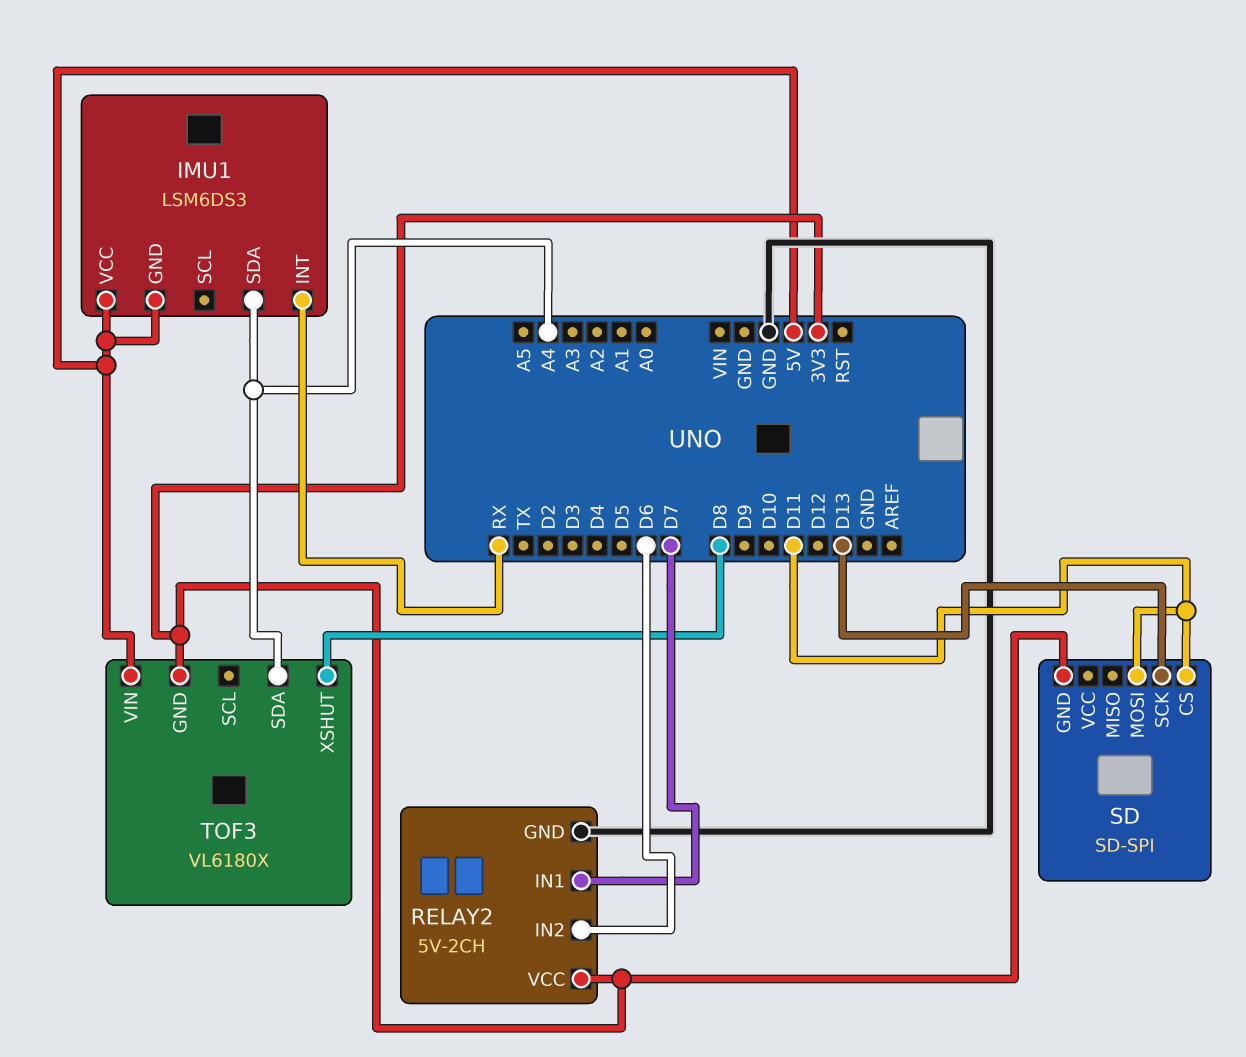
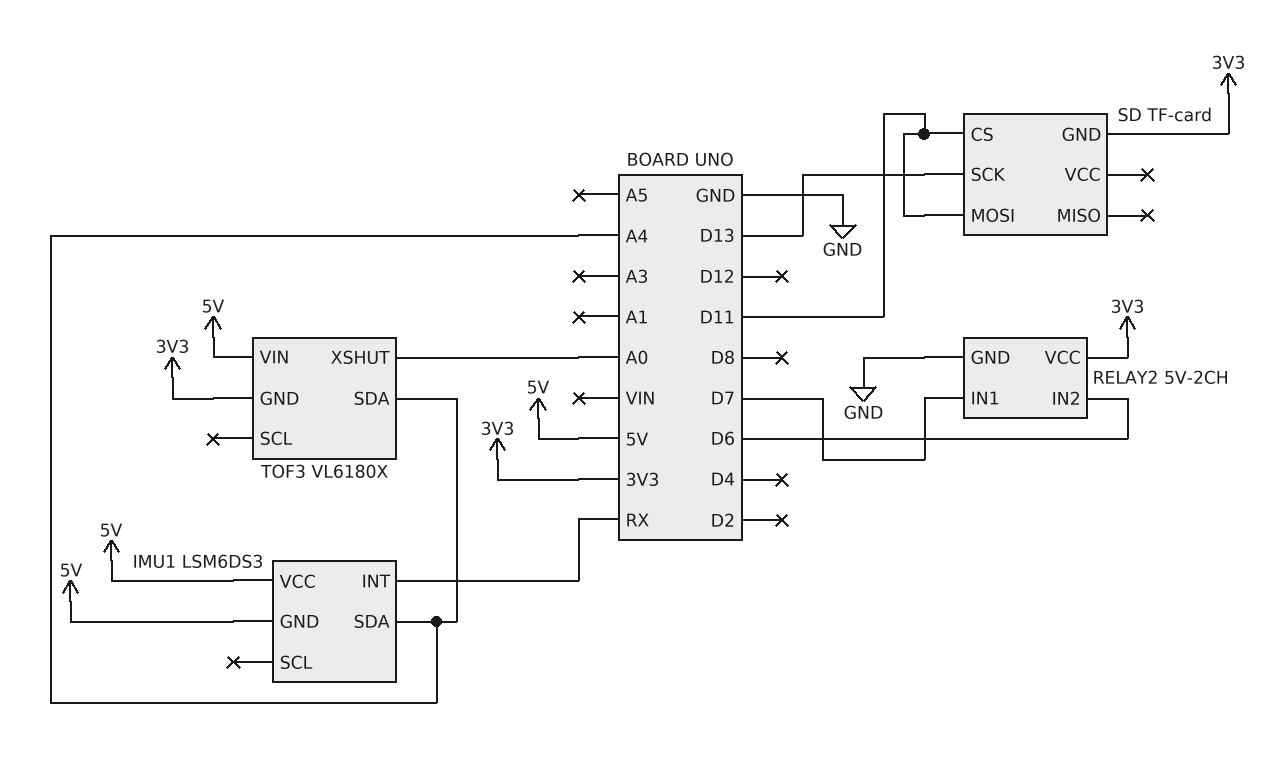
SD: SD-SPI -> TF-card
TOF3 pin XSHUT: D8 -> A0

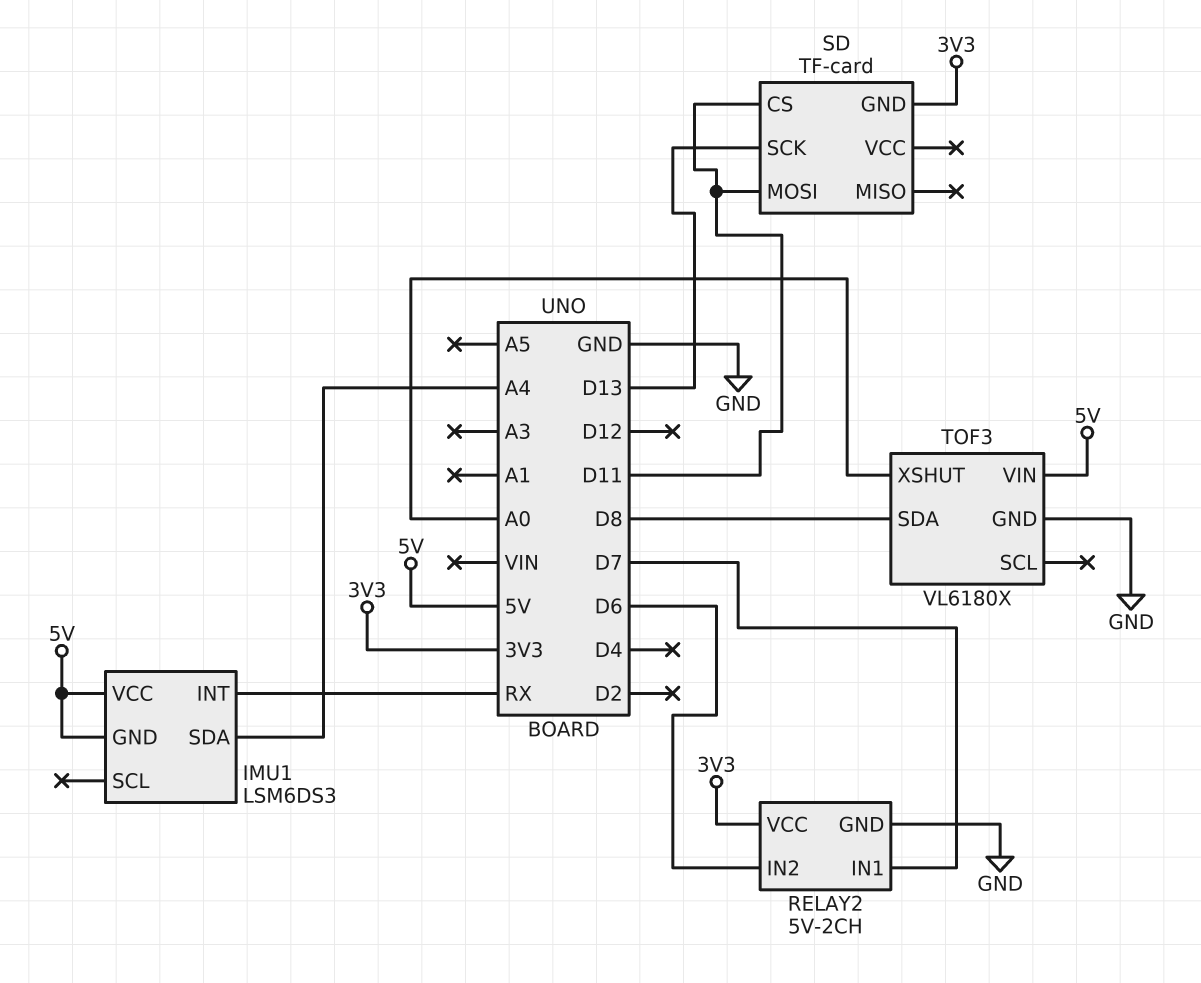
TOF3 pin GND: 3V3 -> GND
TOF3 pin SDA: A4 -> D8

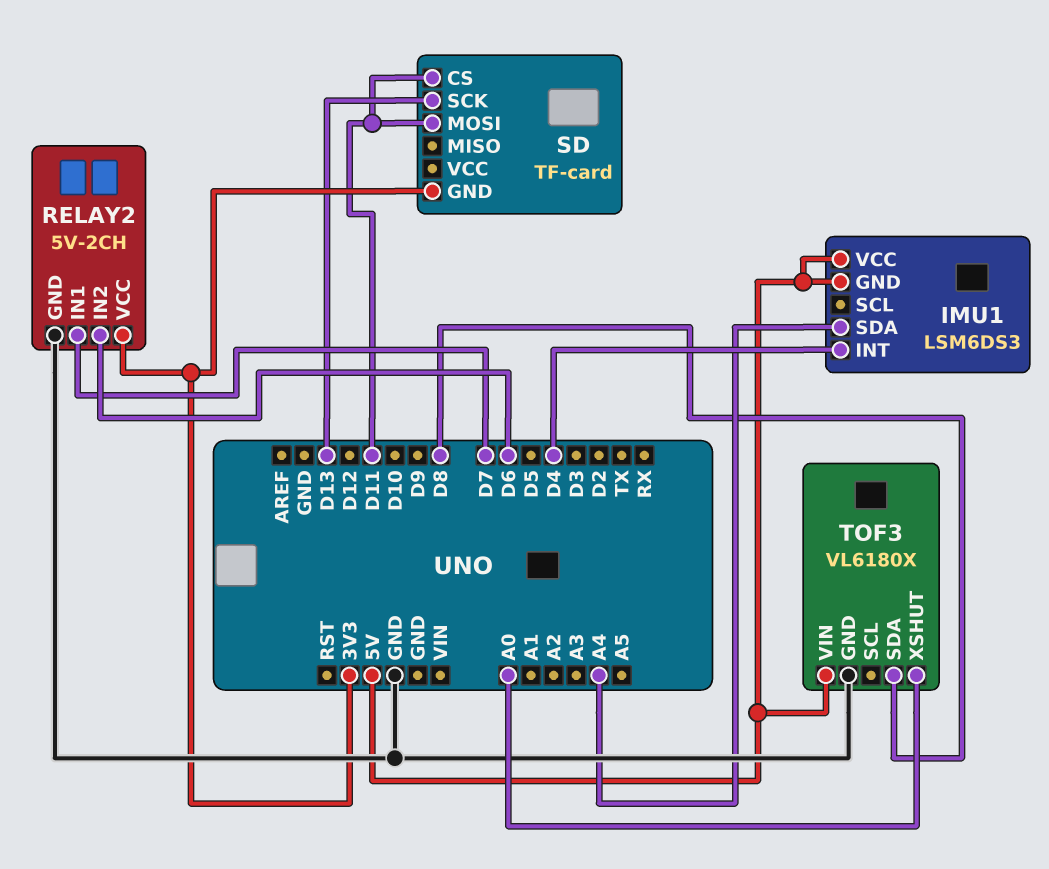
IMU1 pin INT: RX -> D4

